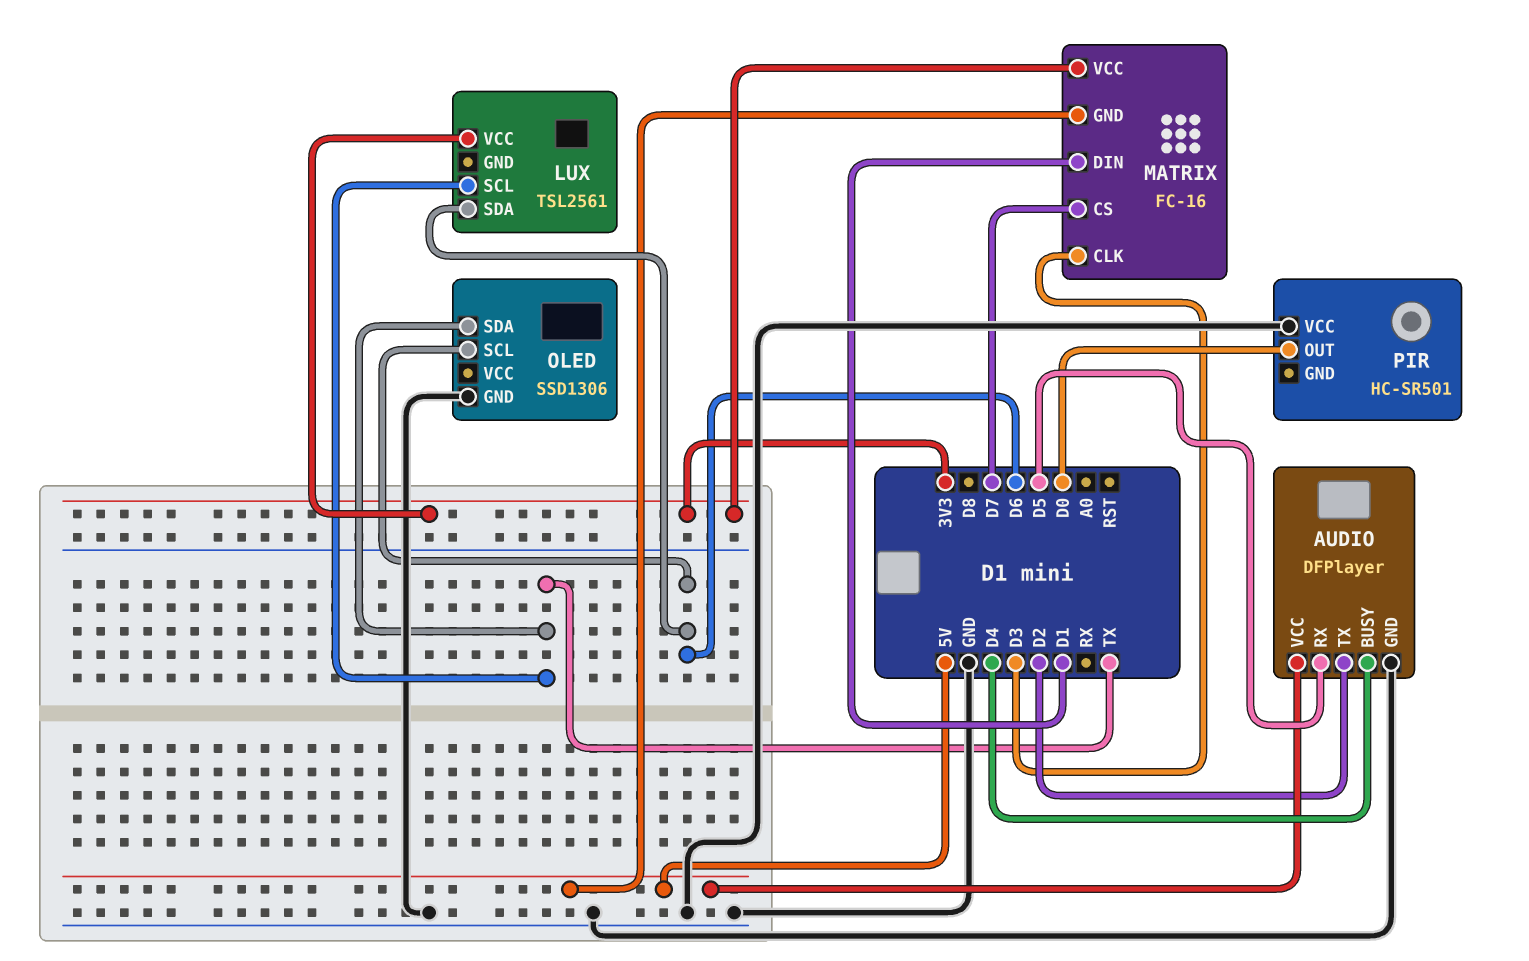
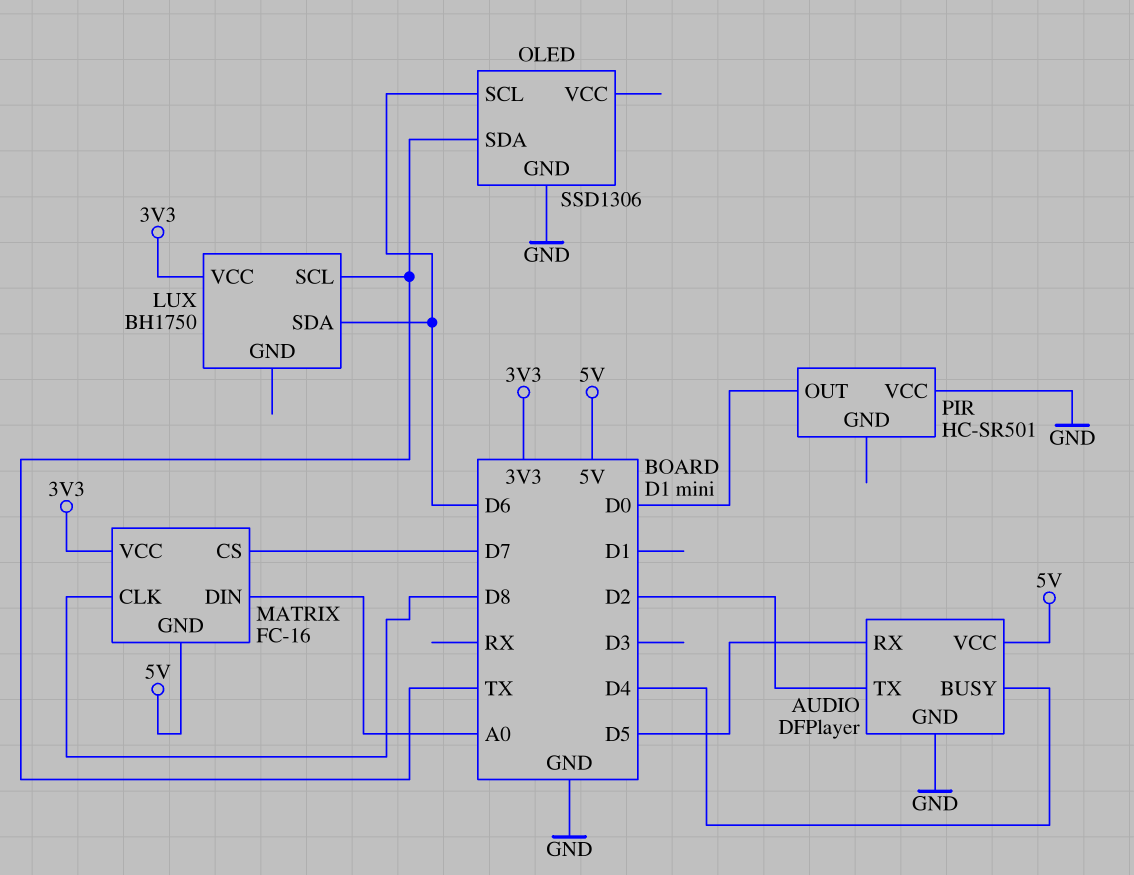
LUX: TSL2561 -> BH1750
MATRIX pin CLK: D3 -> D8
MATRIX pin DIN: D1 -> A0

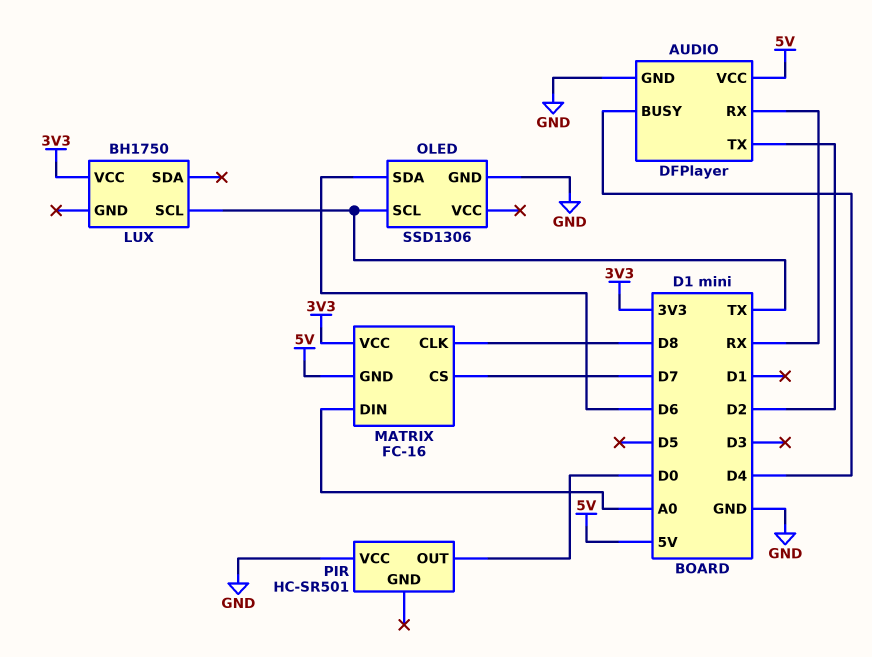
AUDIO pin RX: D5 -> RX
LUX pin SDA: D6 -> none
OLED pin SCL: D6 -> TX
OLED pin SDA: TX -> D6

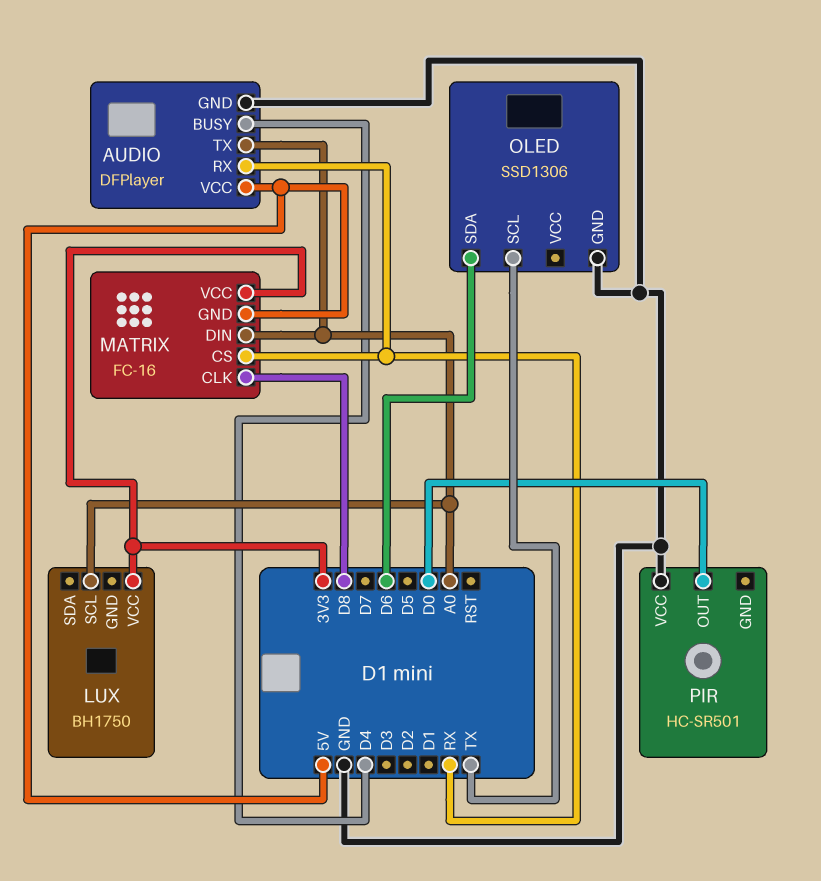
AUDIO pin TX: D2 -> A0
LUX pin SCL: TX -> A0
MATRIX pin CS: D7 -> RX

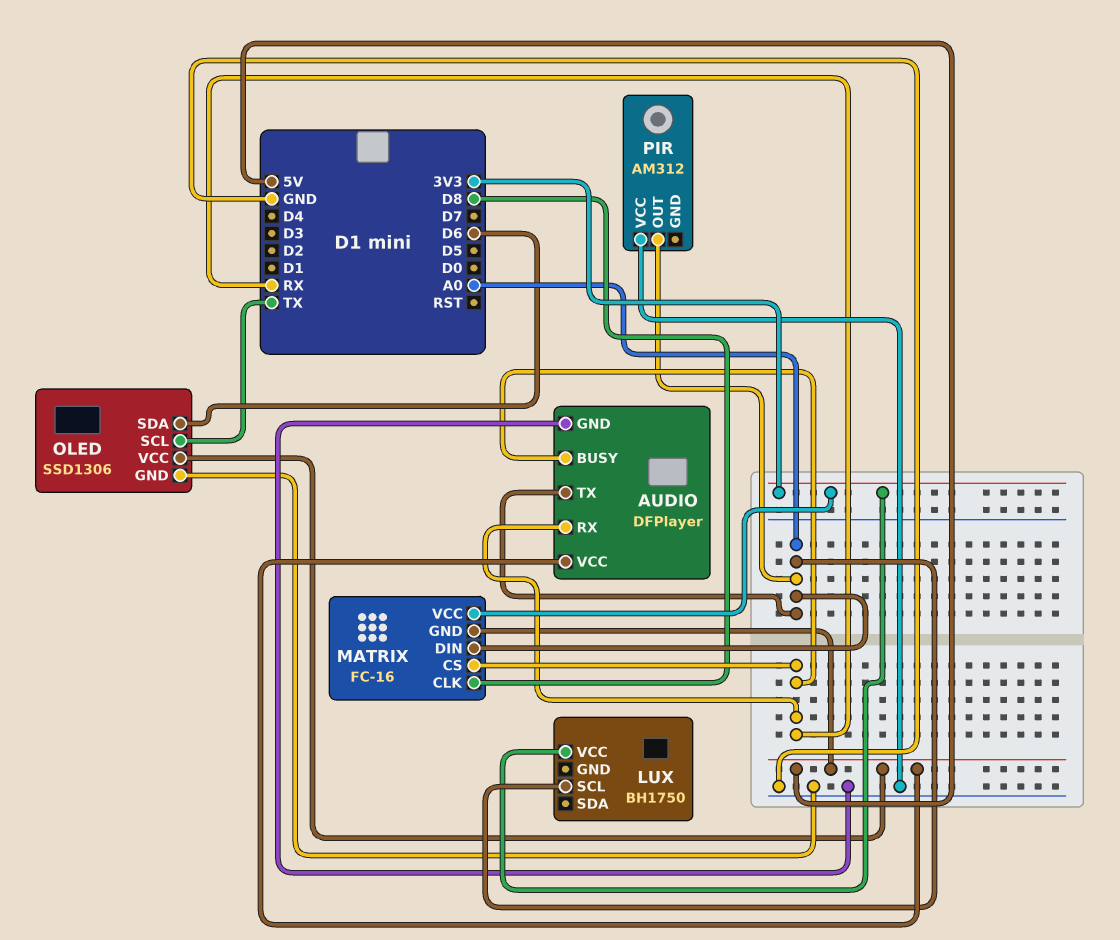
AUDIO pin BUSY: D4 -> RX
OLED pin VCC: none -> 5V
PIR: HC-SR501 -> AM312
PIR pin OUT: D0 -> A0

